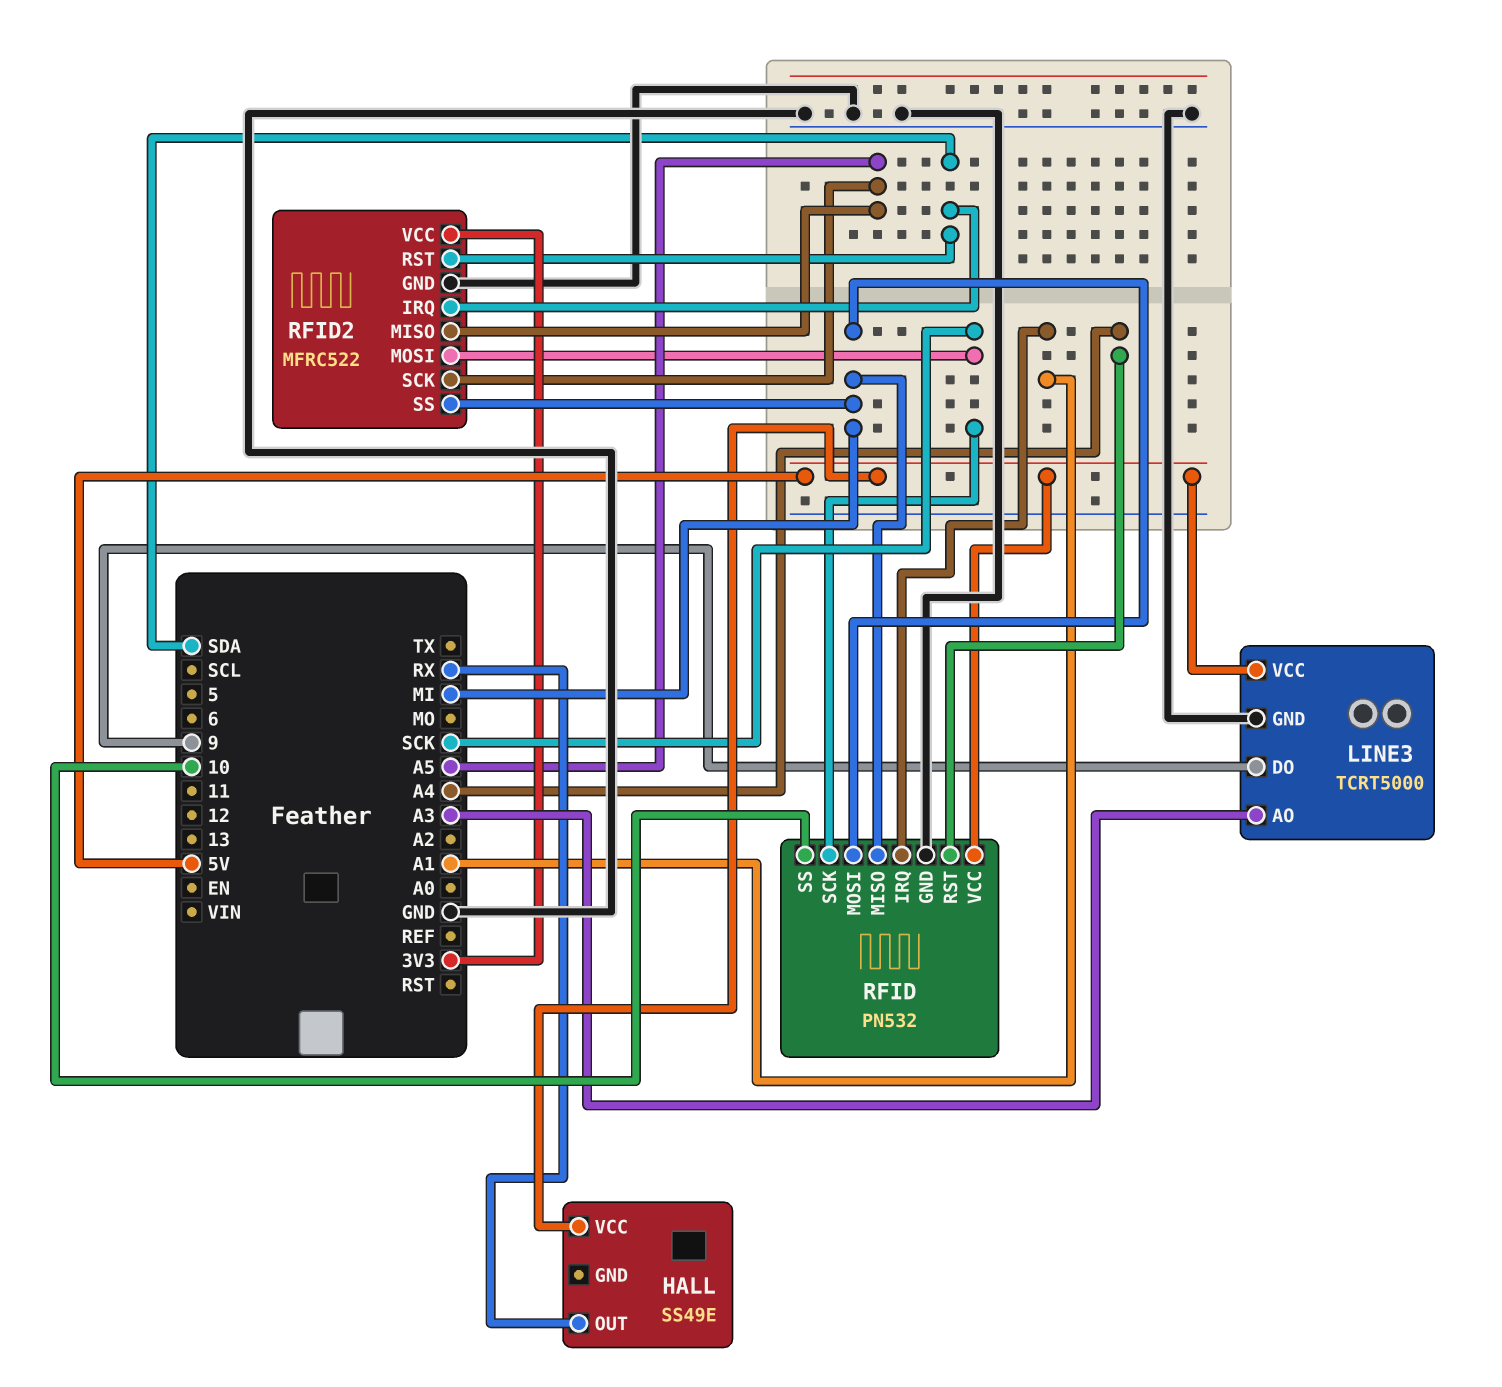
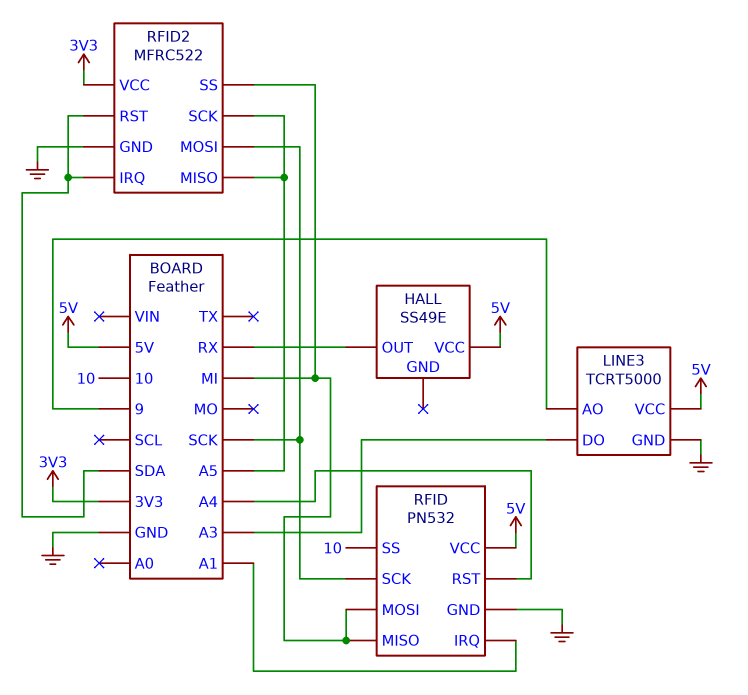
LINE3 pin AO: A3 -> 9
LINE3 pin DO: 9 -> A3

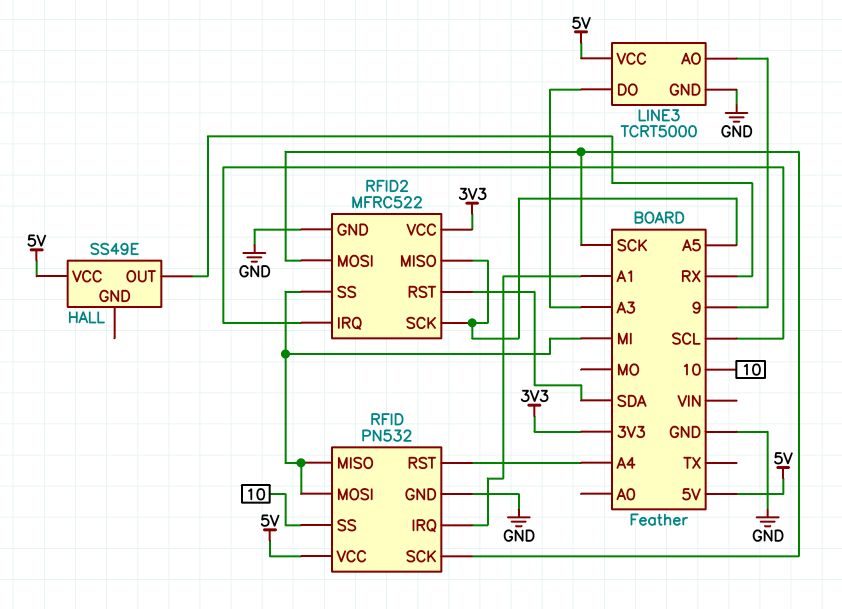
RFID2 pin IRQ: SDA -> SCL

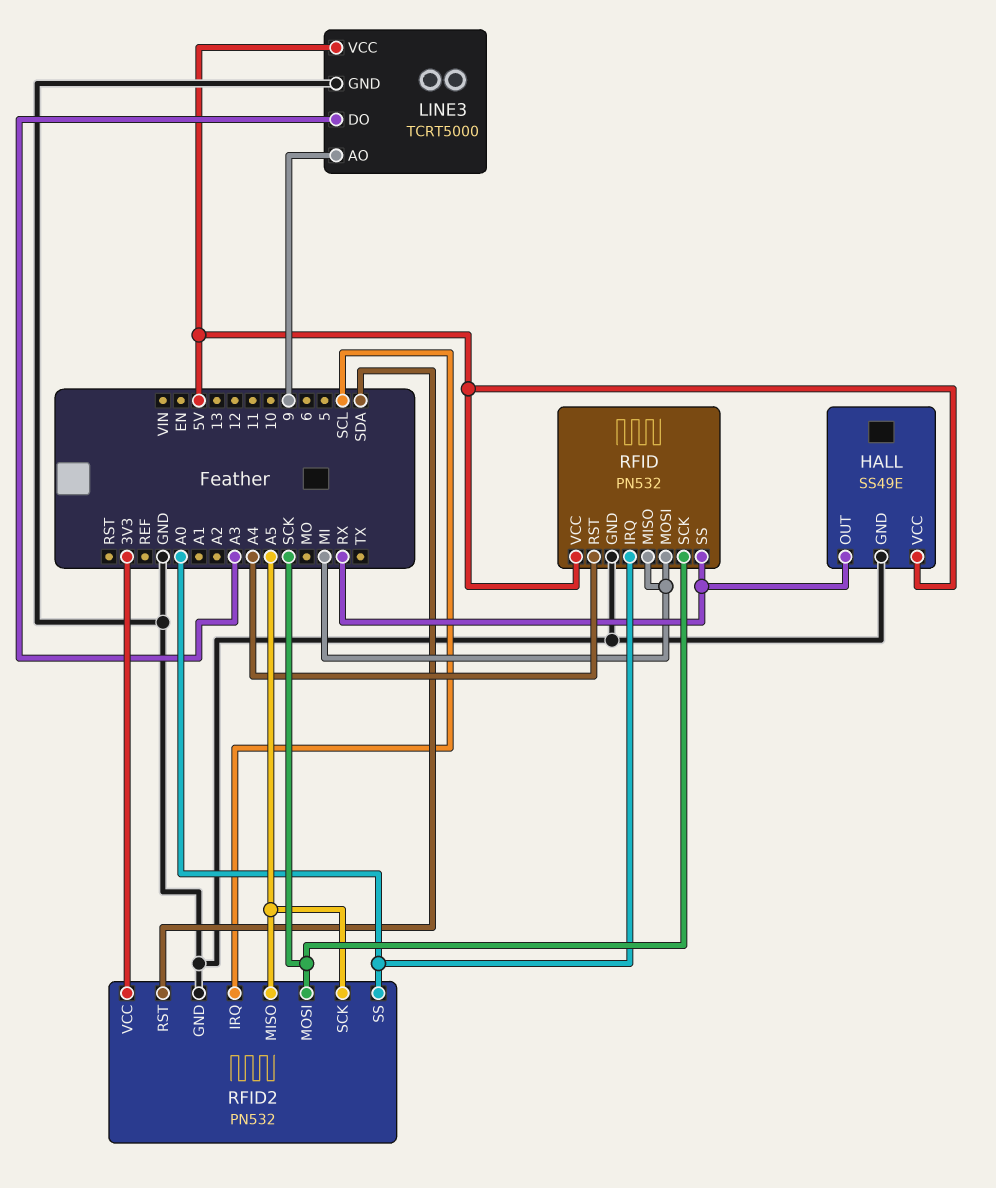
HALL pin GND: none -> GND
RFID pin IRQ: A1 -> A0
RFID pin SS: 10 -> RX
RFID2: MFRC522 -> PN532
RFID2 pin SS: MI -> A0

